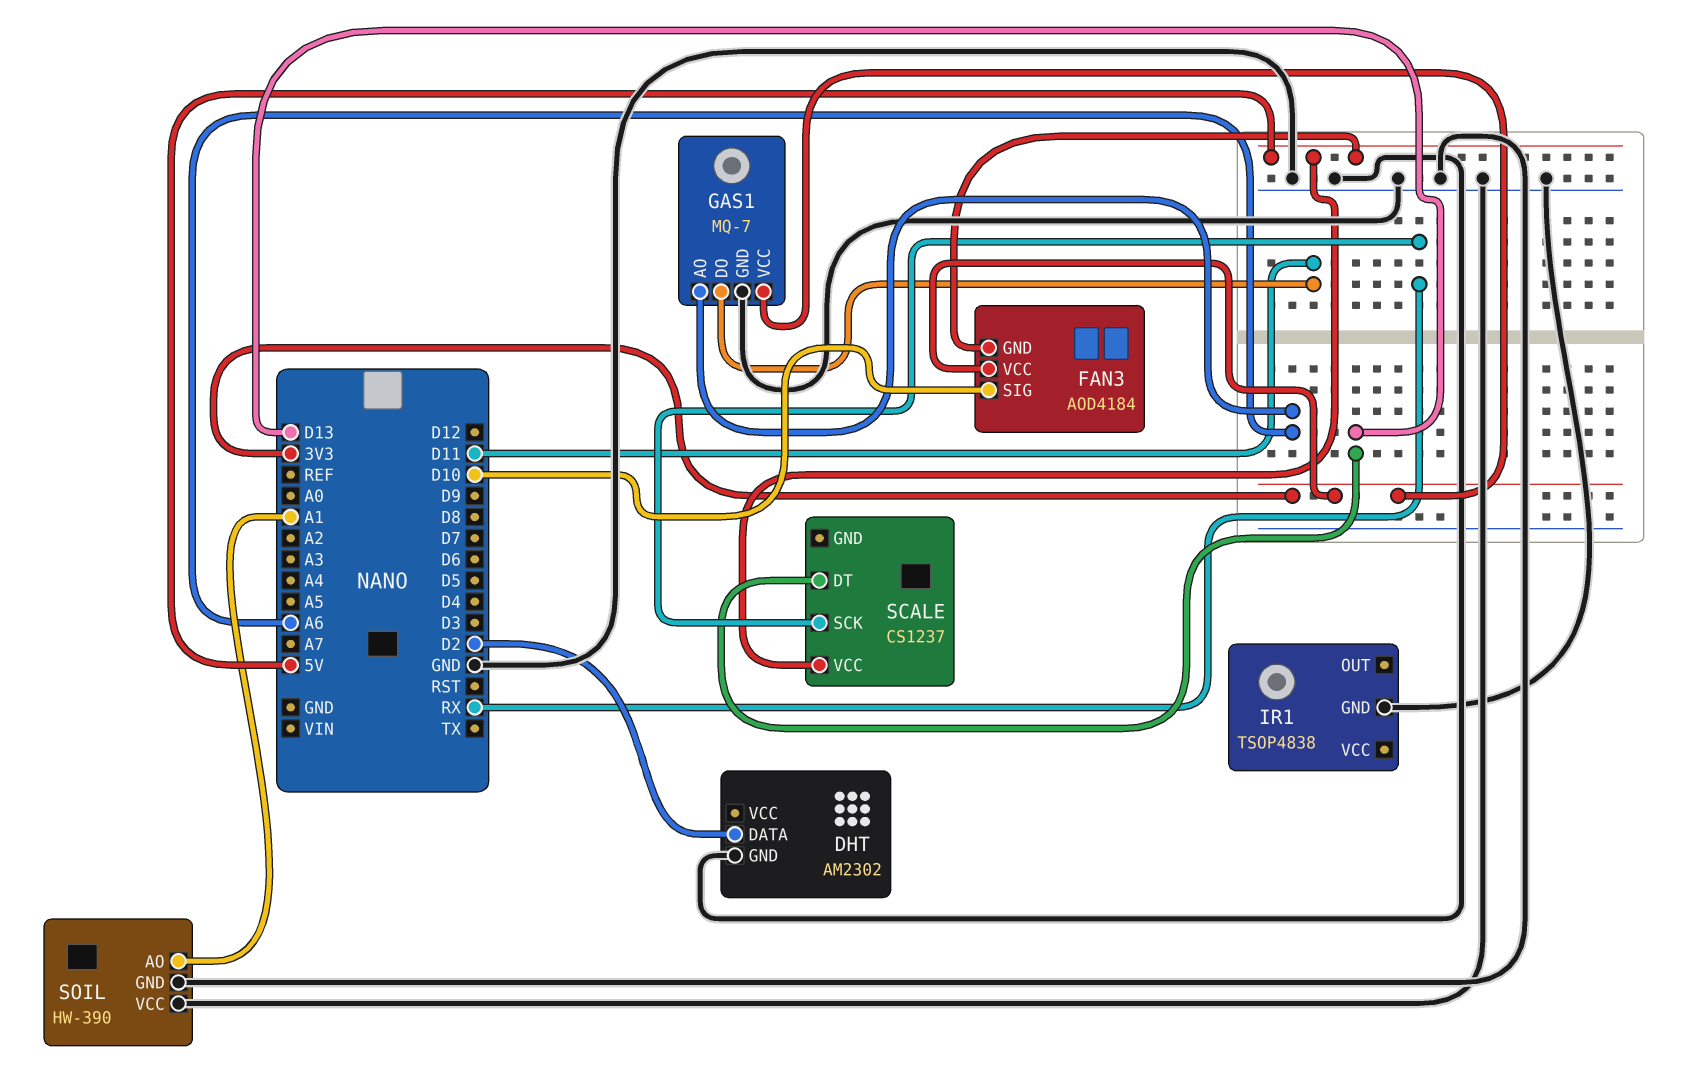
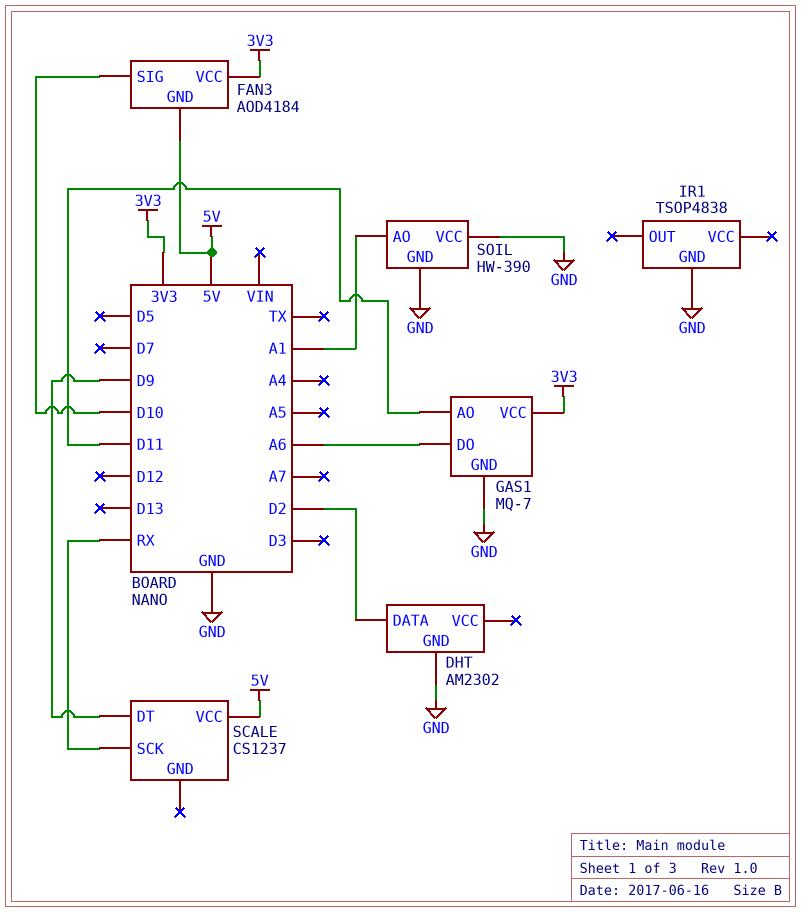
GAS1 pin AO: A6 -> D11
GAS1 pin DO: D11 -> A6
SCALE pin DT: D13 -> D9

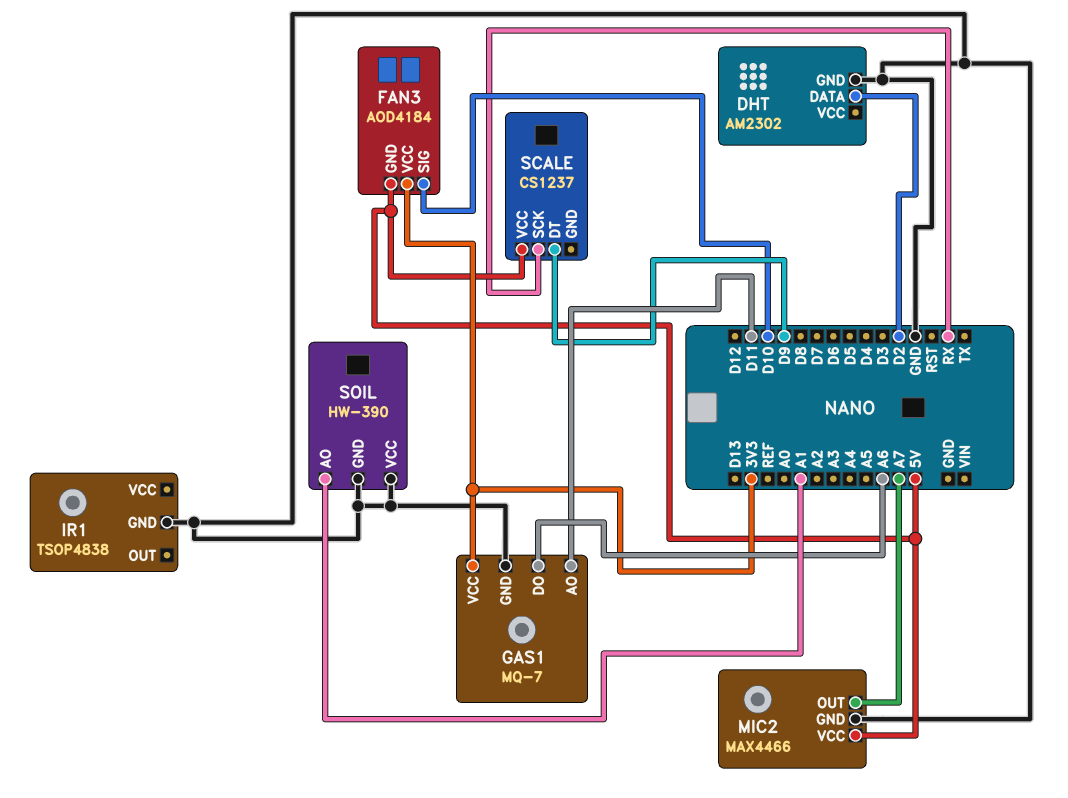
MIC2: none -> MAX4466
MIC2 pin GND: none -> GND
MIC2 pin OUT: none -> A7
MIC2 pin VCC: none -> 5V

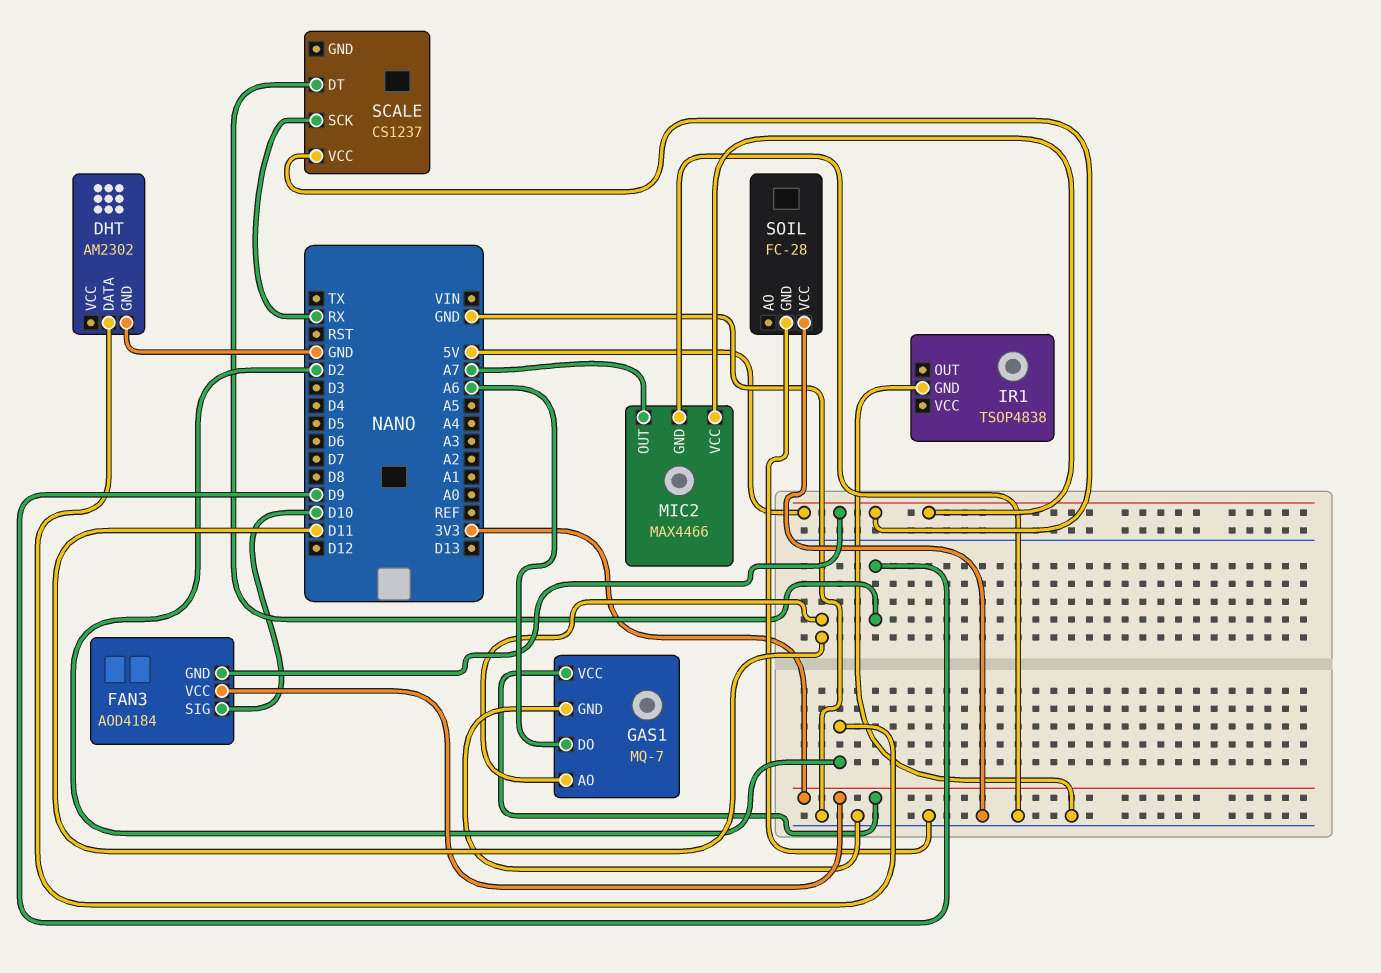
SOIL: HW-390 -> FC-28
SOIL pin AO: A1 -> none

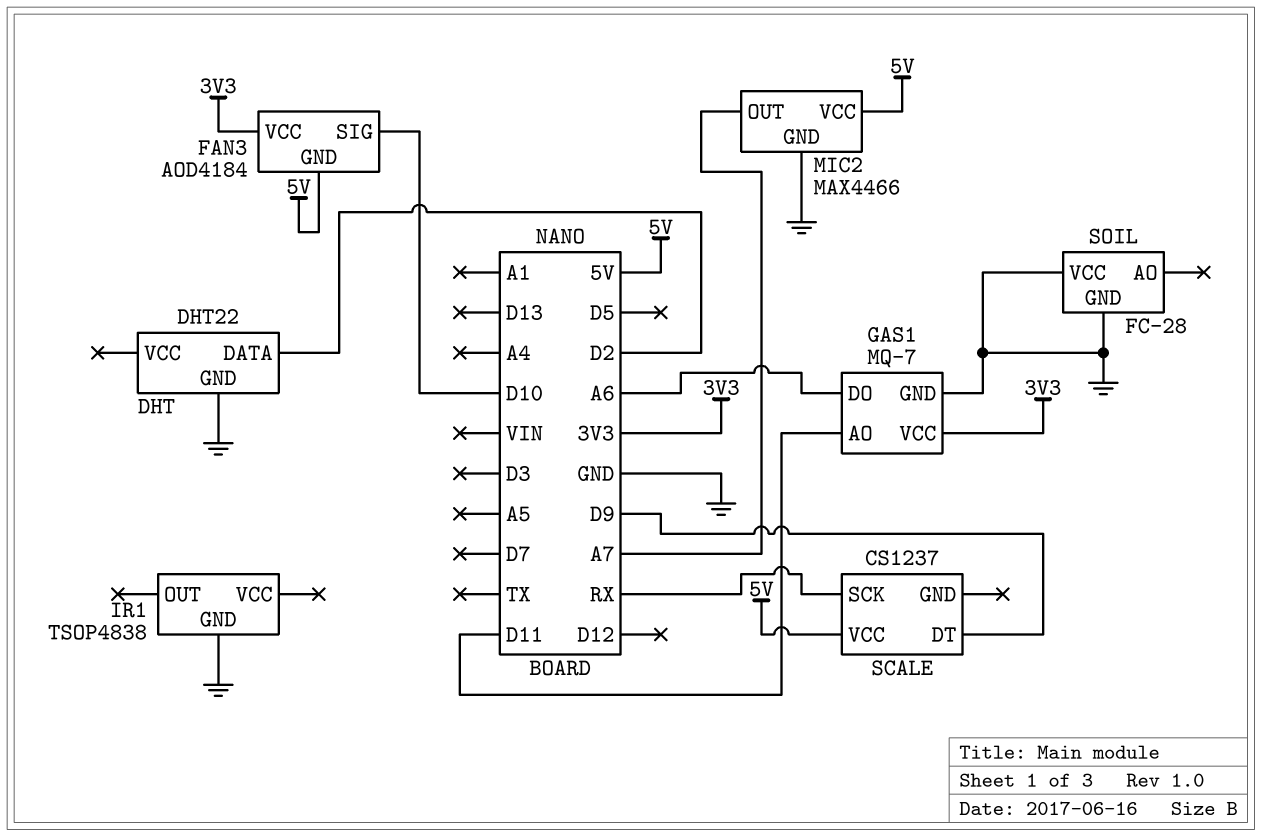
DHT: AM2302 -> DHT22

